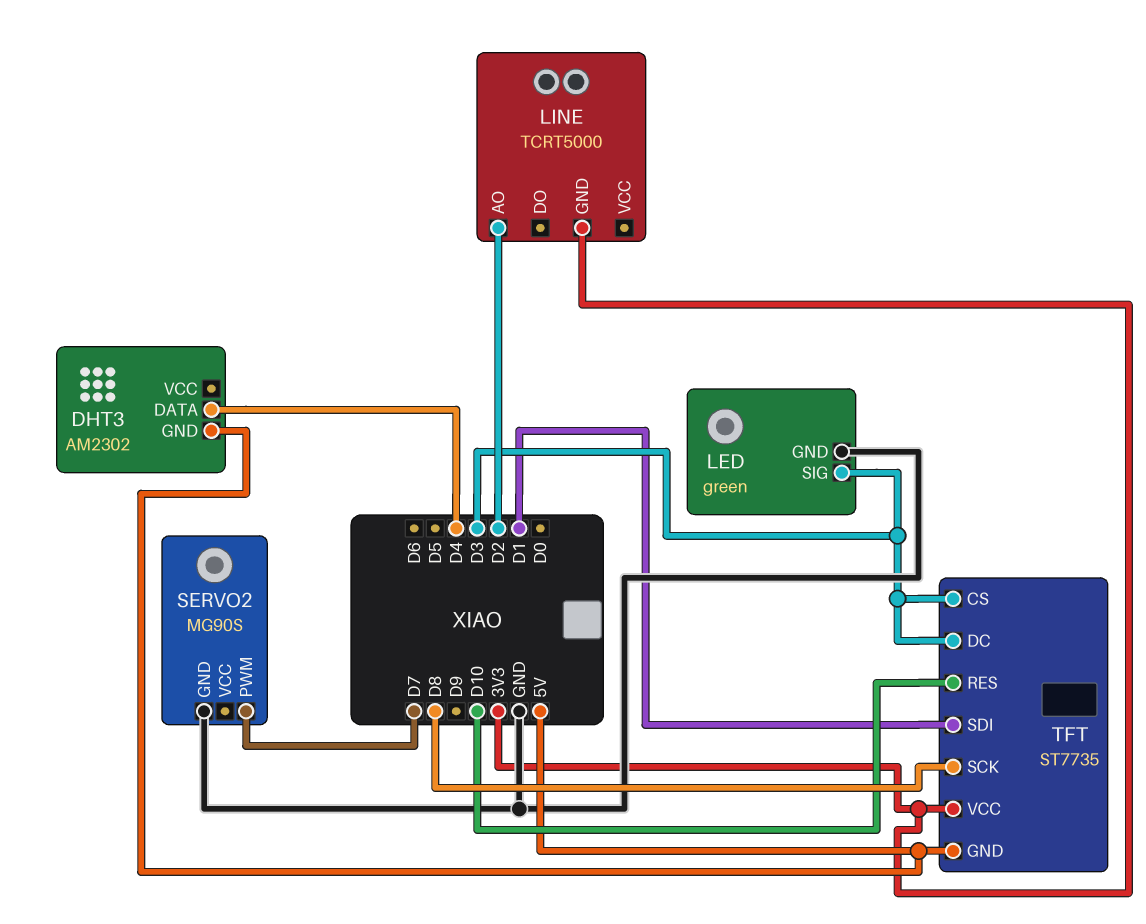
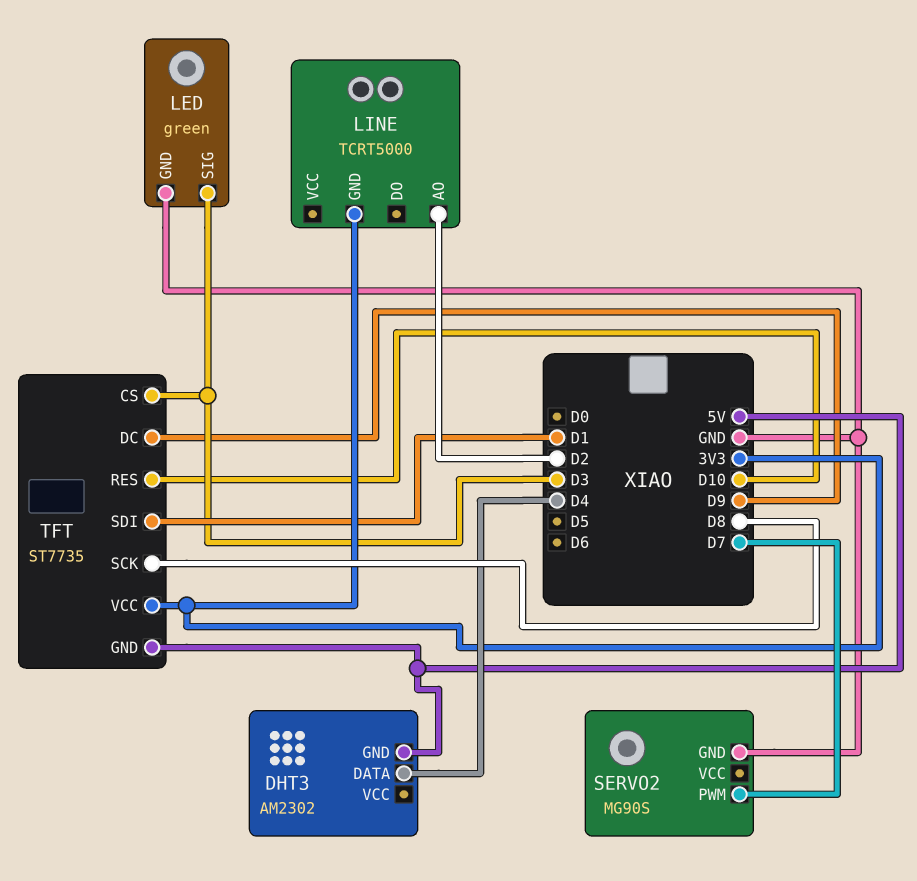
TFT pin DC: D3 -> D9

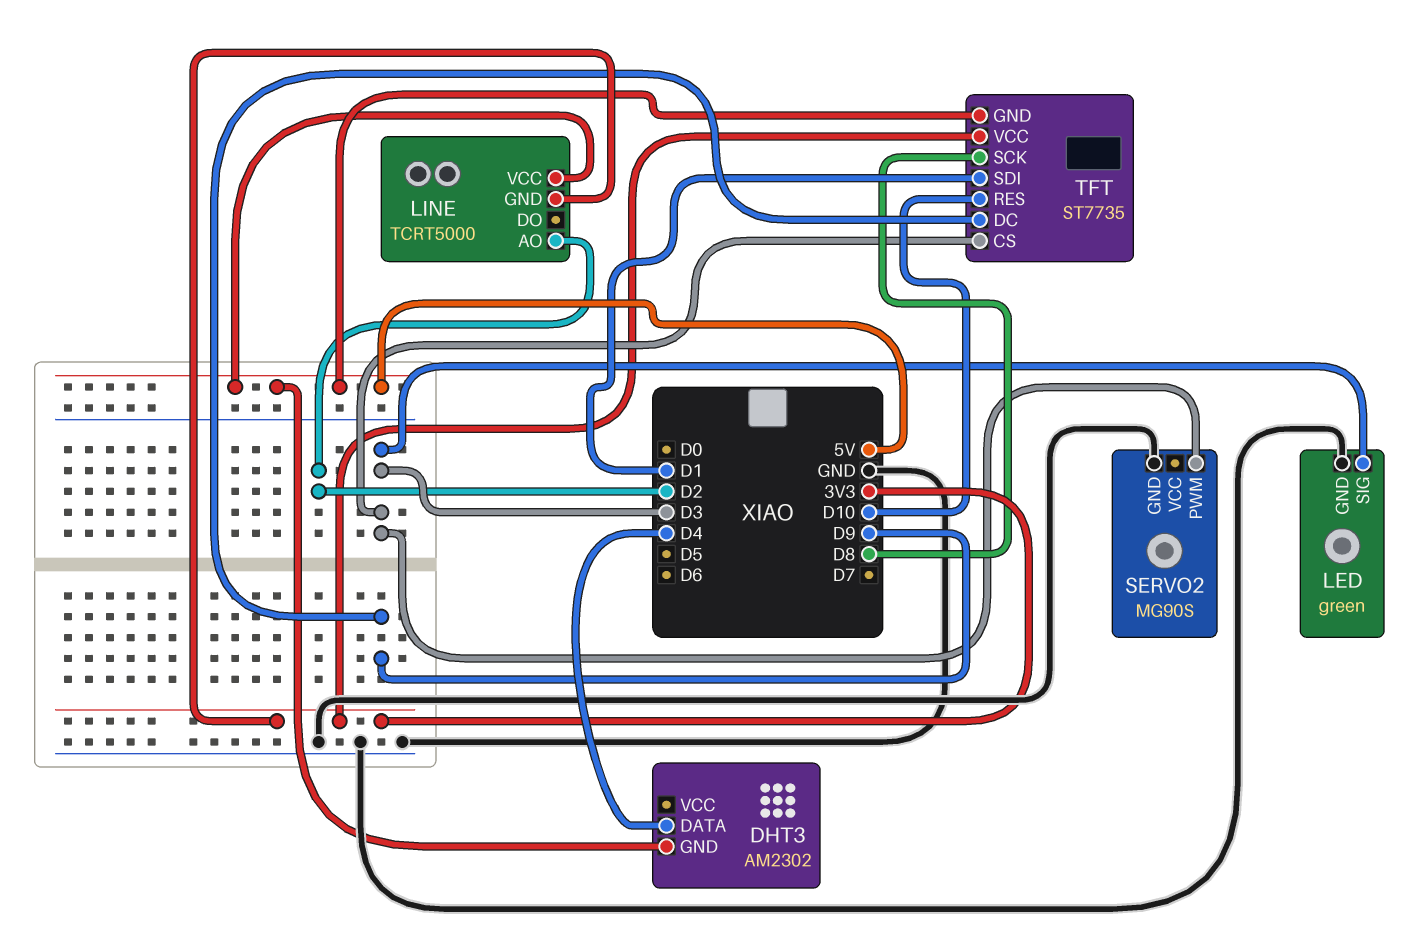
LINE pin VCC: none -> 5V
SERVO2 pin PWM: D7 -> D3

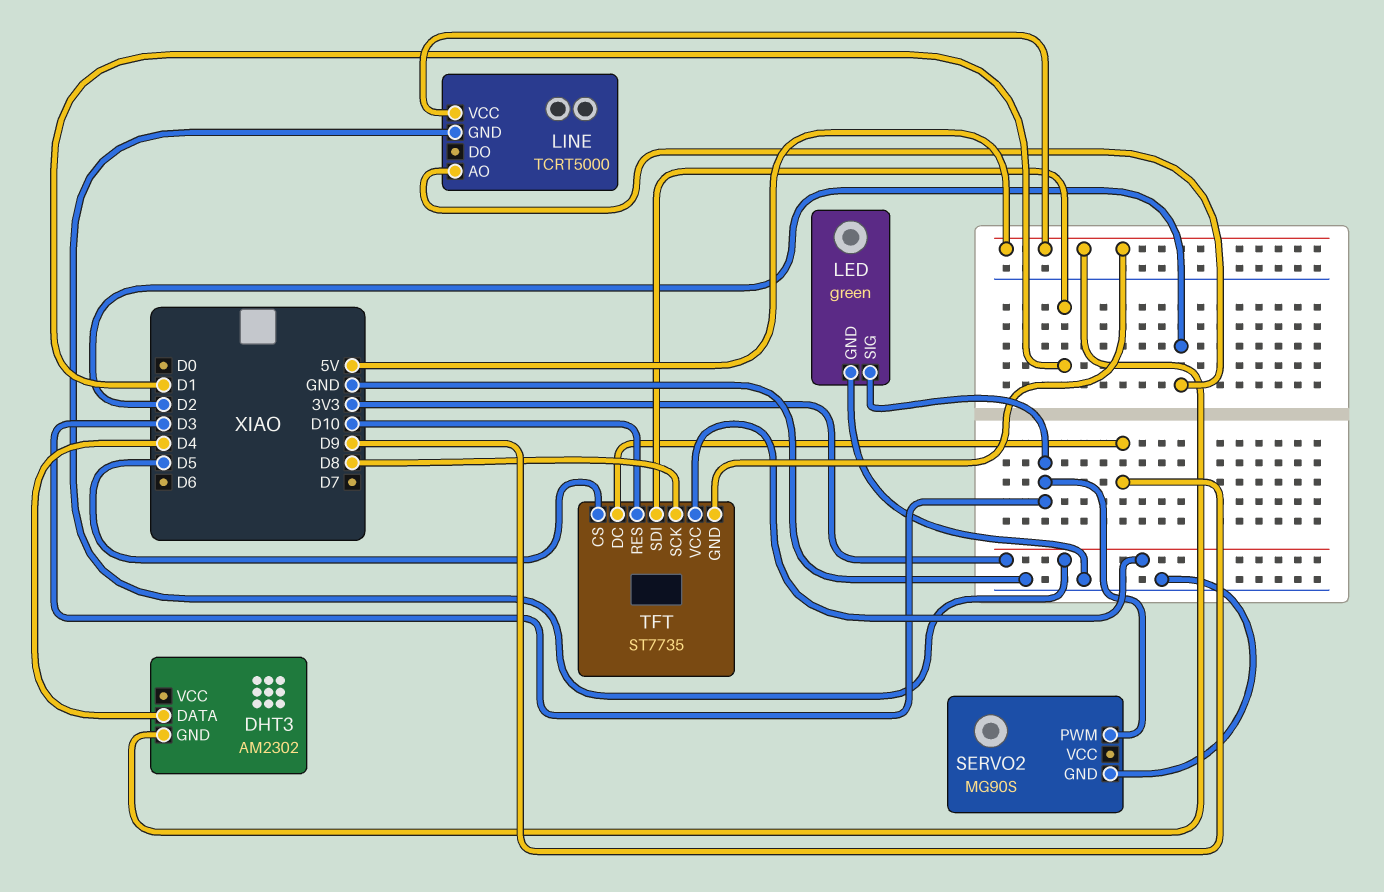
TFT pin CS: D3 -> D5

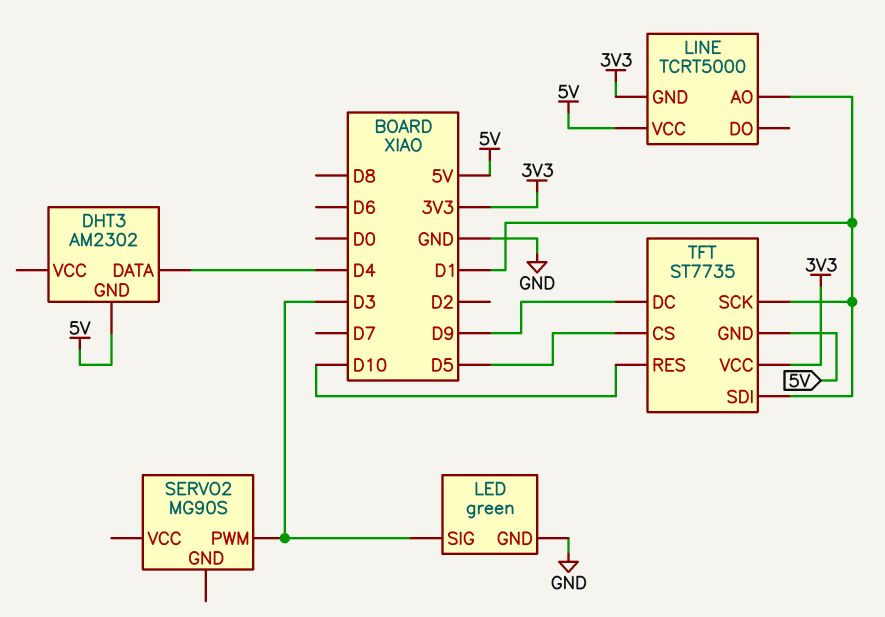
LINE pin AO: D2 -> D1
SERVO2 pin GND: GND -> none
TFT pin SCK: D8 -> D1

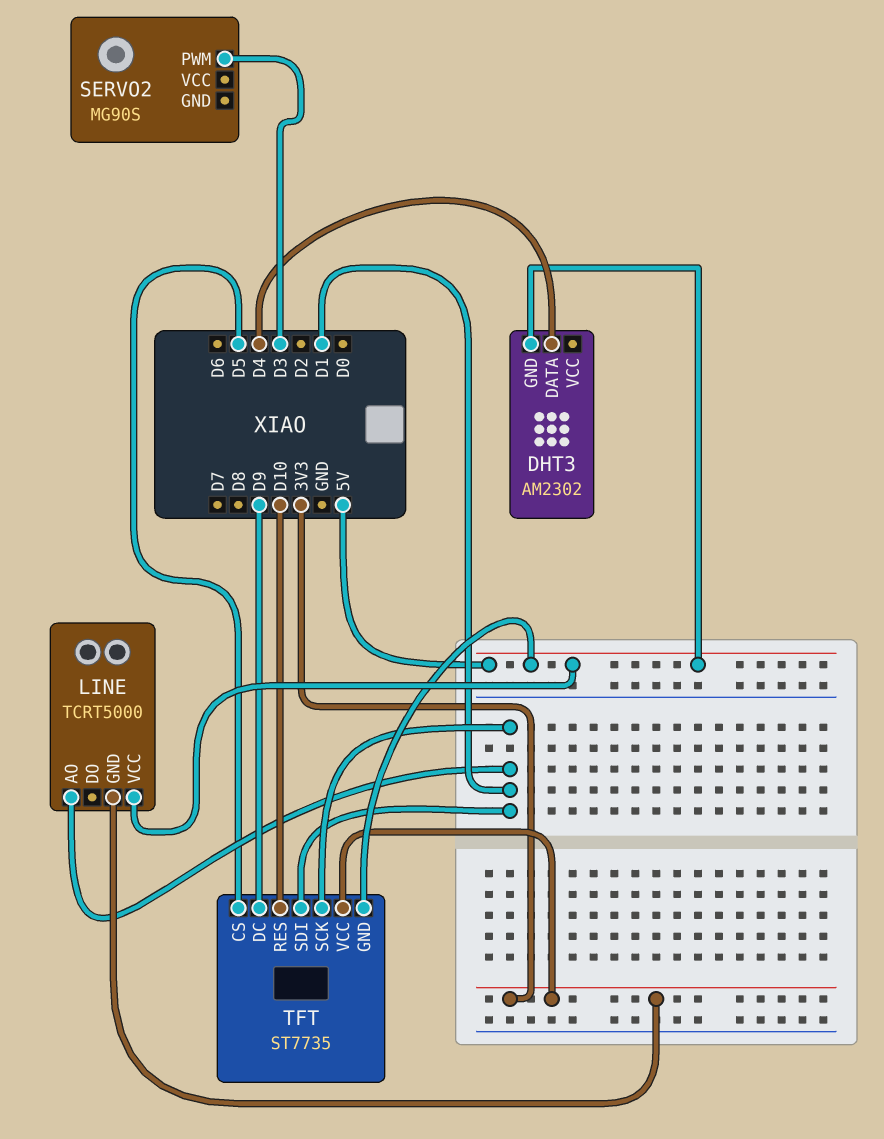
LED: green -> none
LED pin GND: GND -> none
LED pin SIG: D3 -> none

